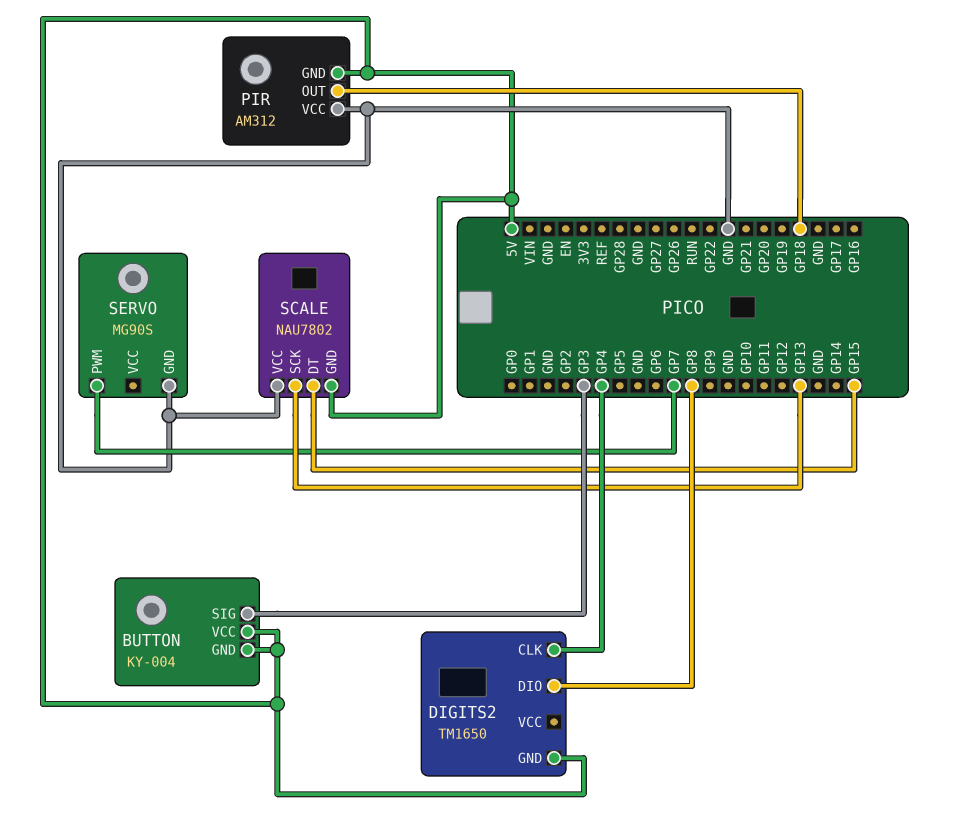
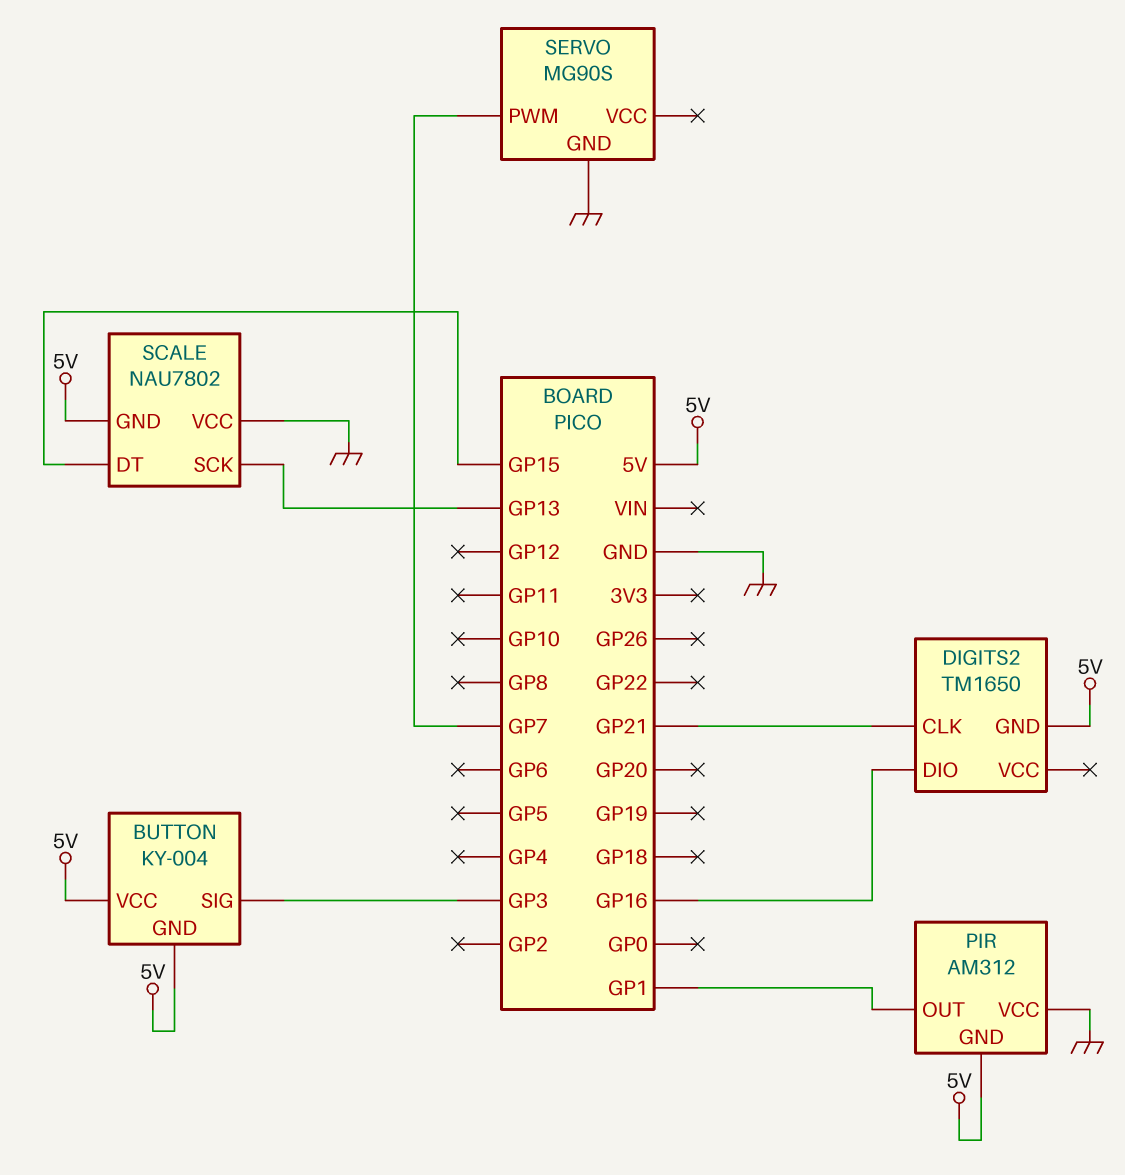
DIGITS2 pin CLK: GP4 -> GP21
DIGITS2 pin DIO: GP8 -> GP16
PIR pin OUT: GP18 -> GP1

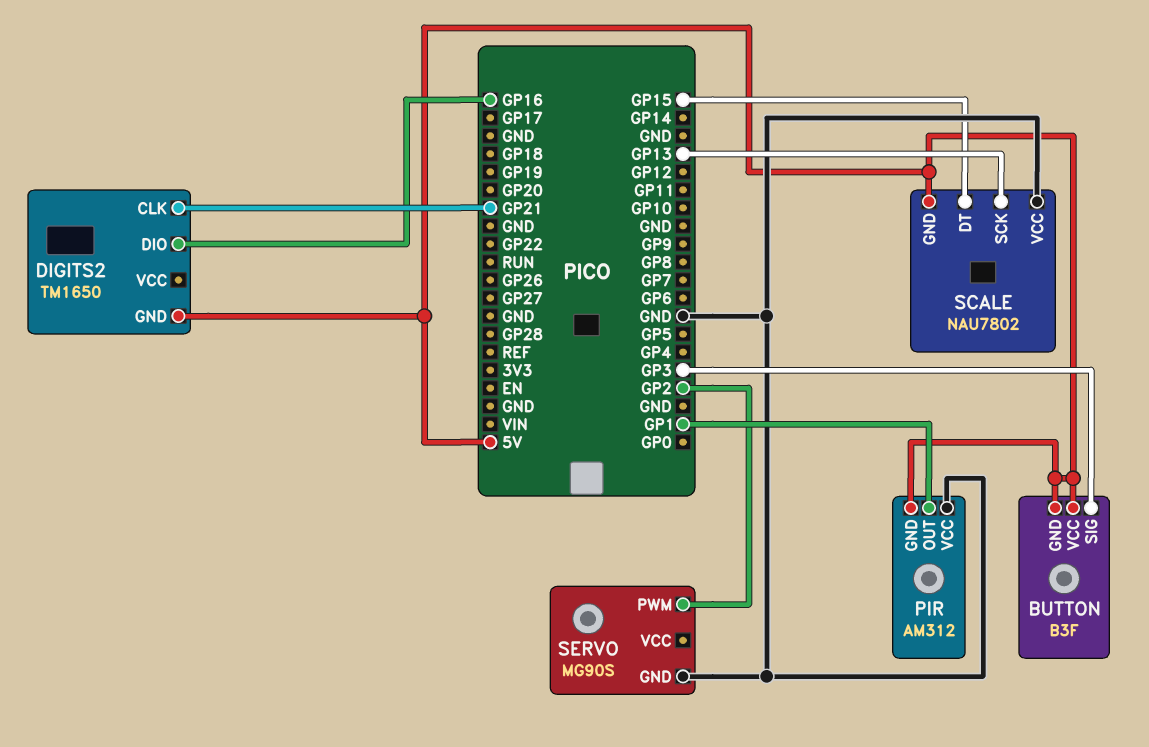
BUTTON: KY-004 -> B3F
SERVO pin PWM: GP7 -> GP2

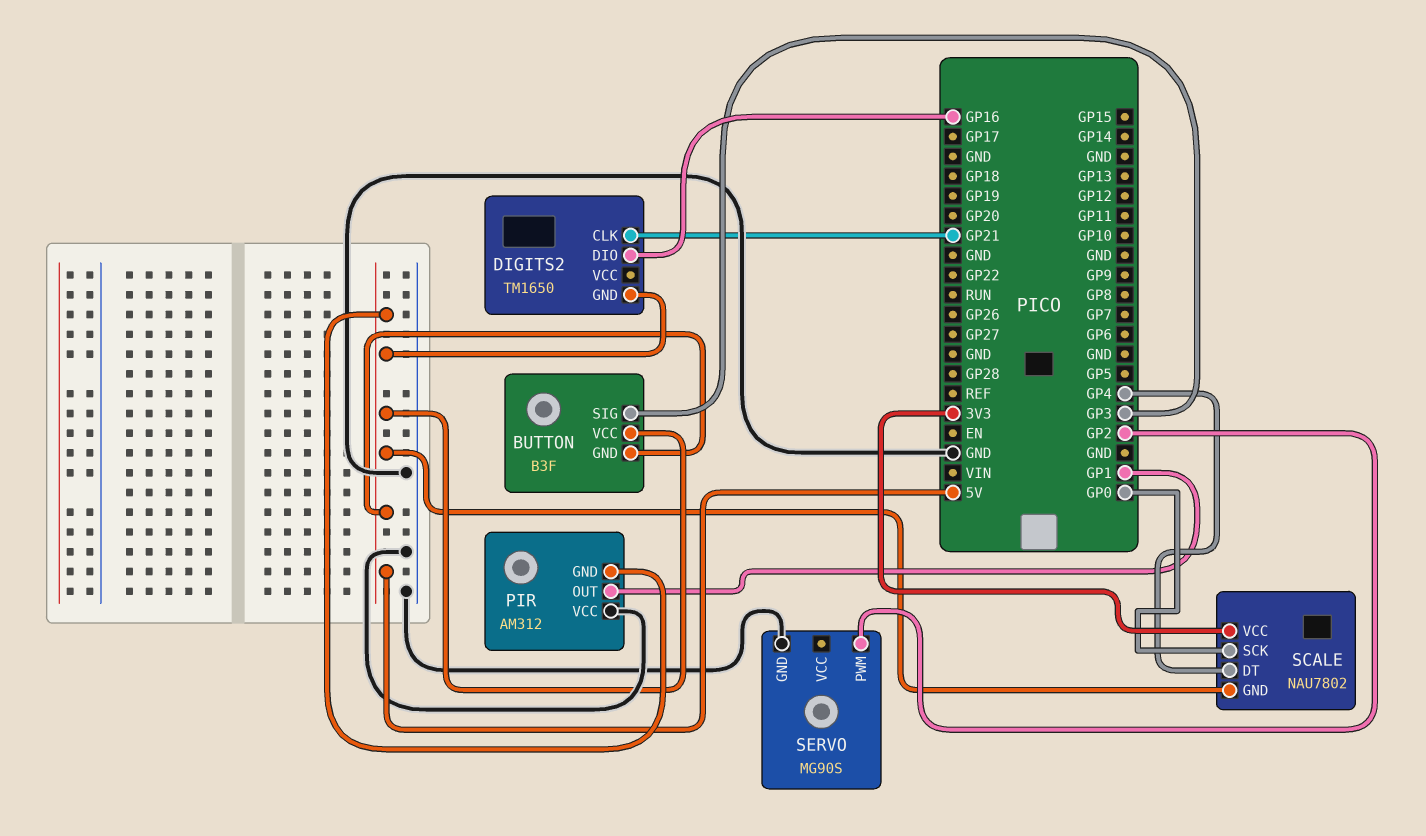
SCALE pin DT: GP15 -> GP4
SCALE pin SCK: GP13 -> GP0
SCALE pin VCC: GND -> 3V3

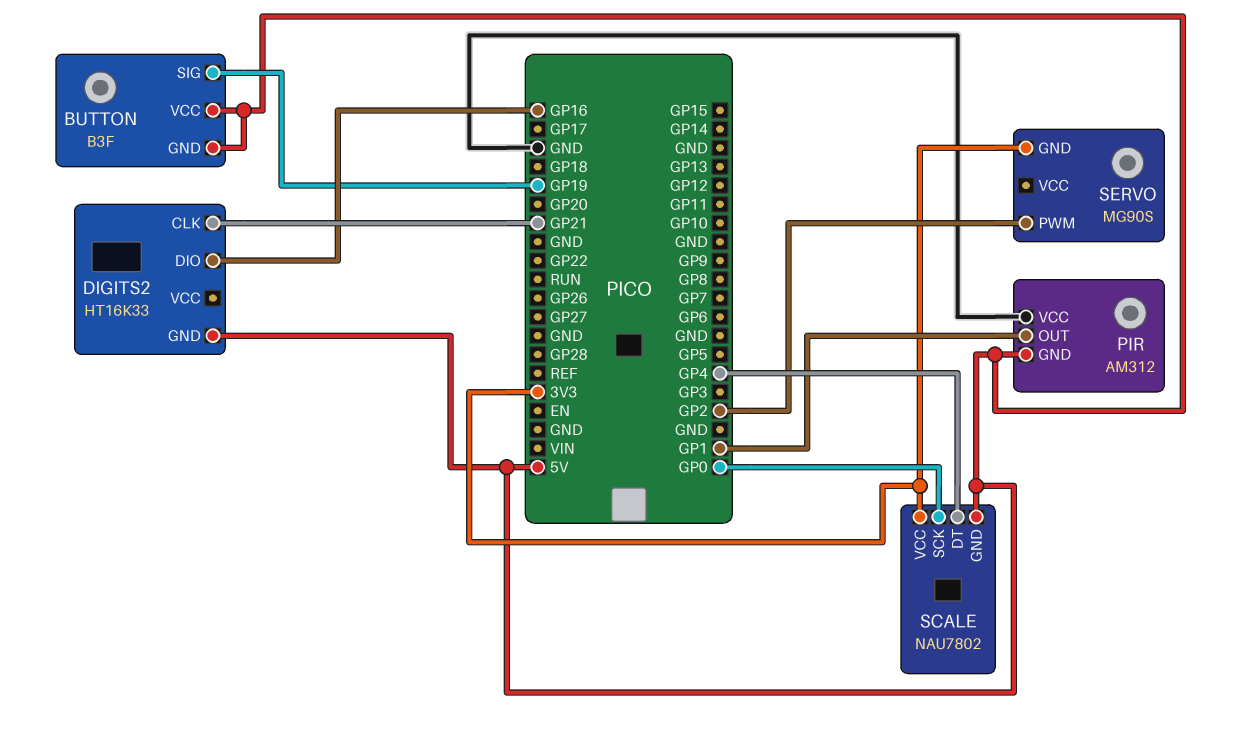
BUTTON pin SIG: GP3 -> GP19
DIGITS2: TM1650 -> HT16K33
SERVO pin GND: GND -> 3V3

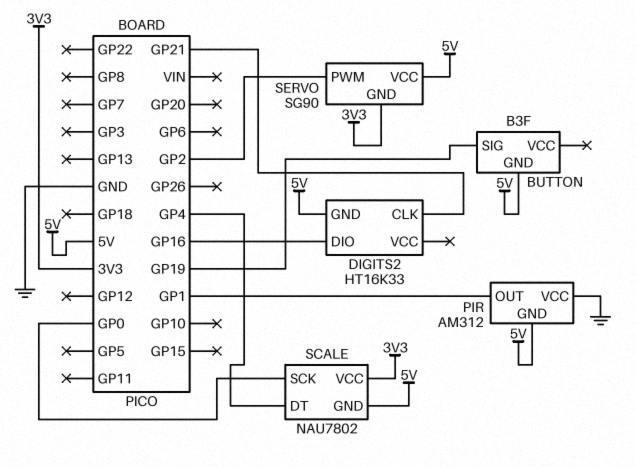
BUTTON pin VCC: 5V -> none
SERVO: MG90S -> SG90
SERVO pin VCC: none -> 5V

